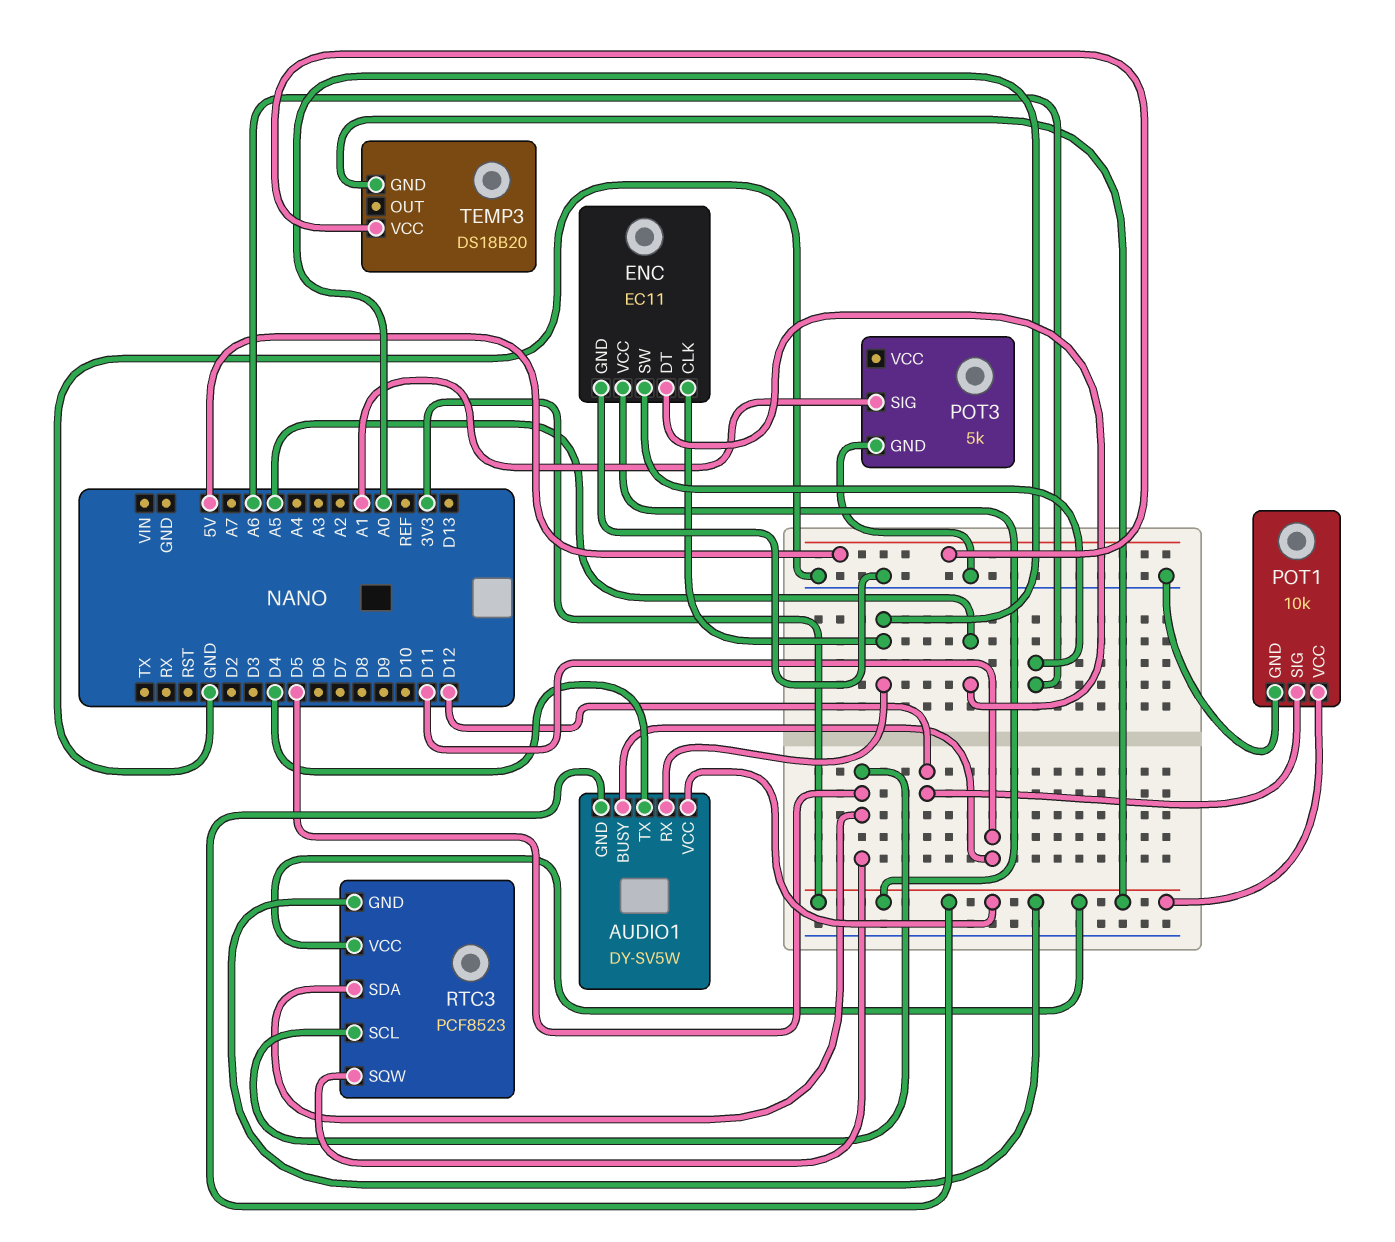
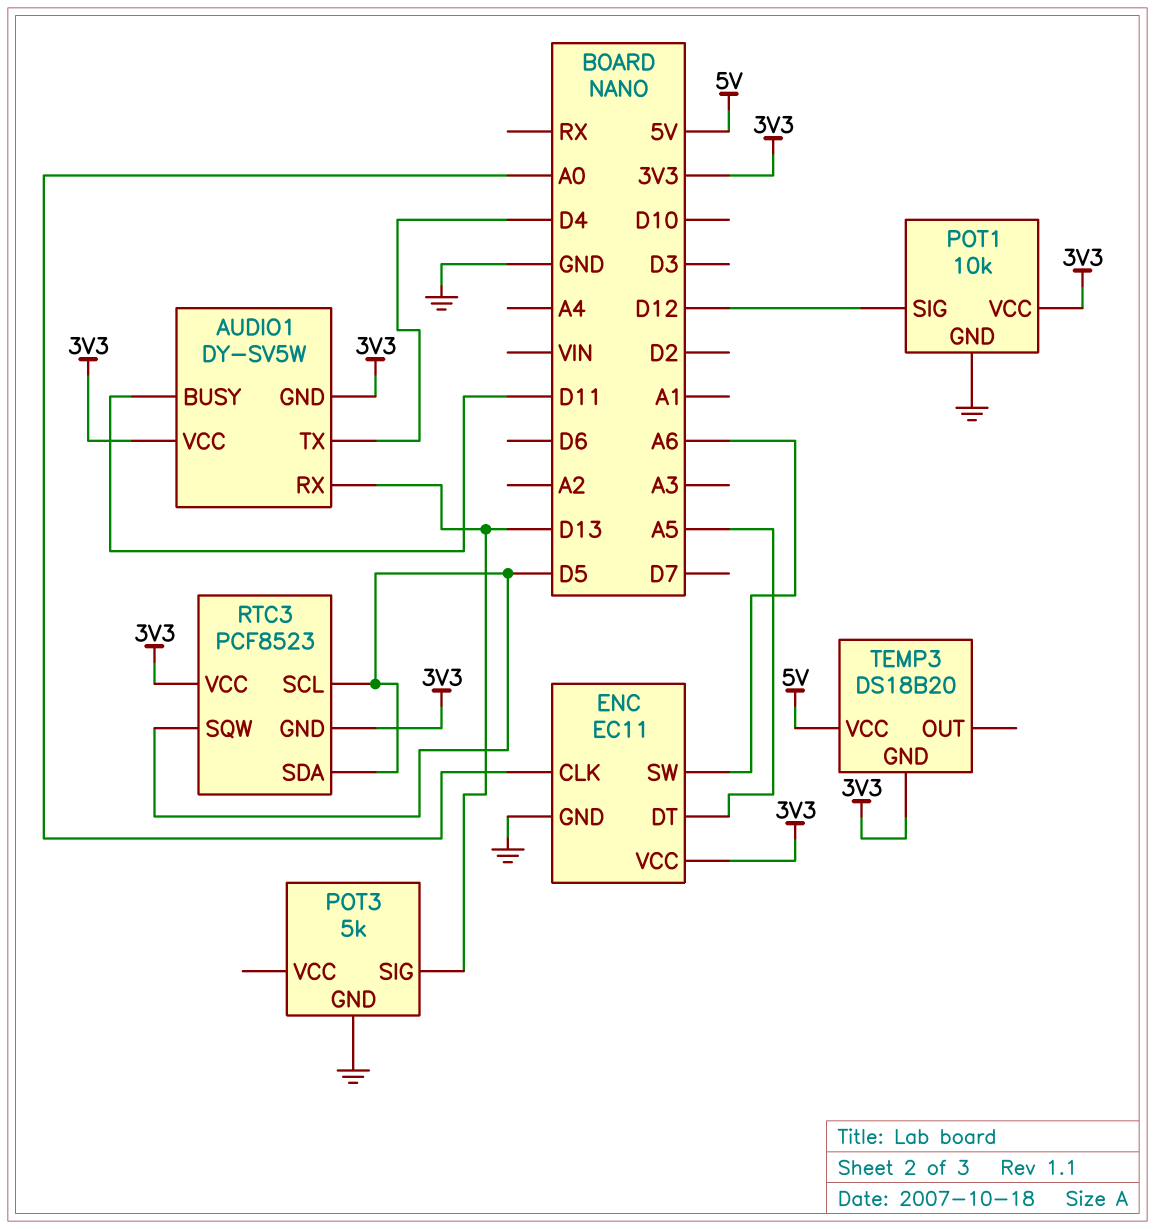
AUDIO1 pin RX: A0 -> D13
POT3 pin SIG: A1 -> D13

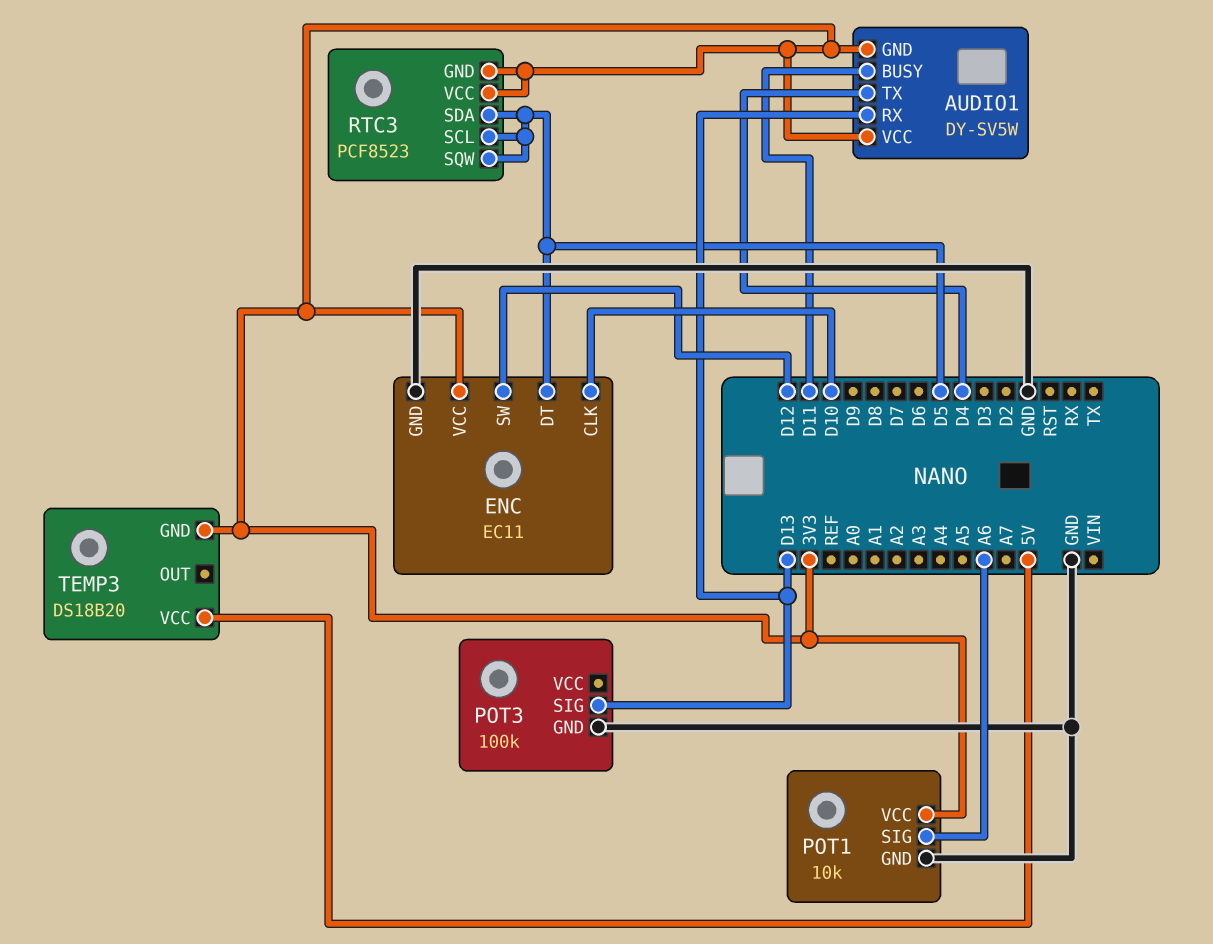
ENC pin CLK: A0 -> D10
ENC pin DT: A5 -> D5
ENC pin SW: A6 -> D12
POT1 pin SIG: D12 -> A6
POT3: 5k -> 100k

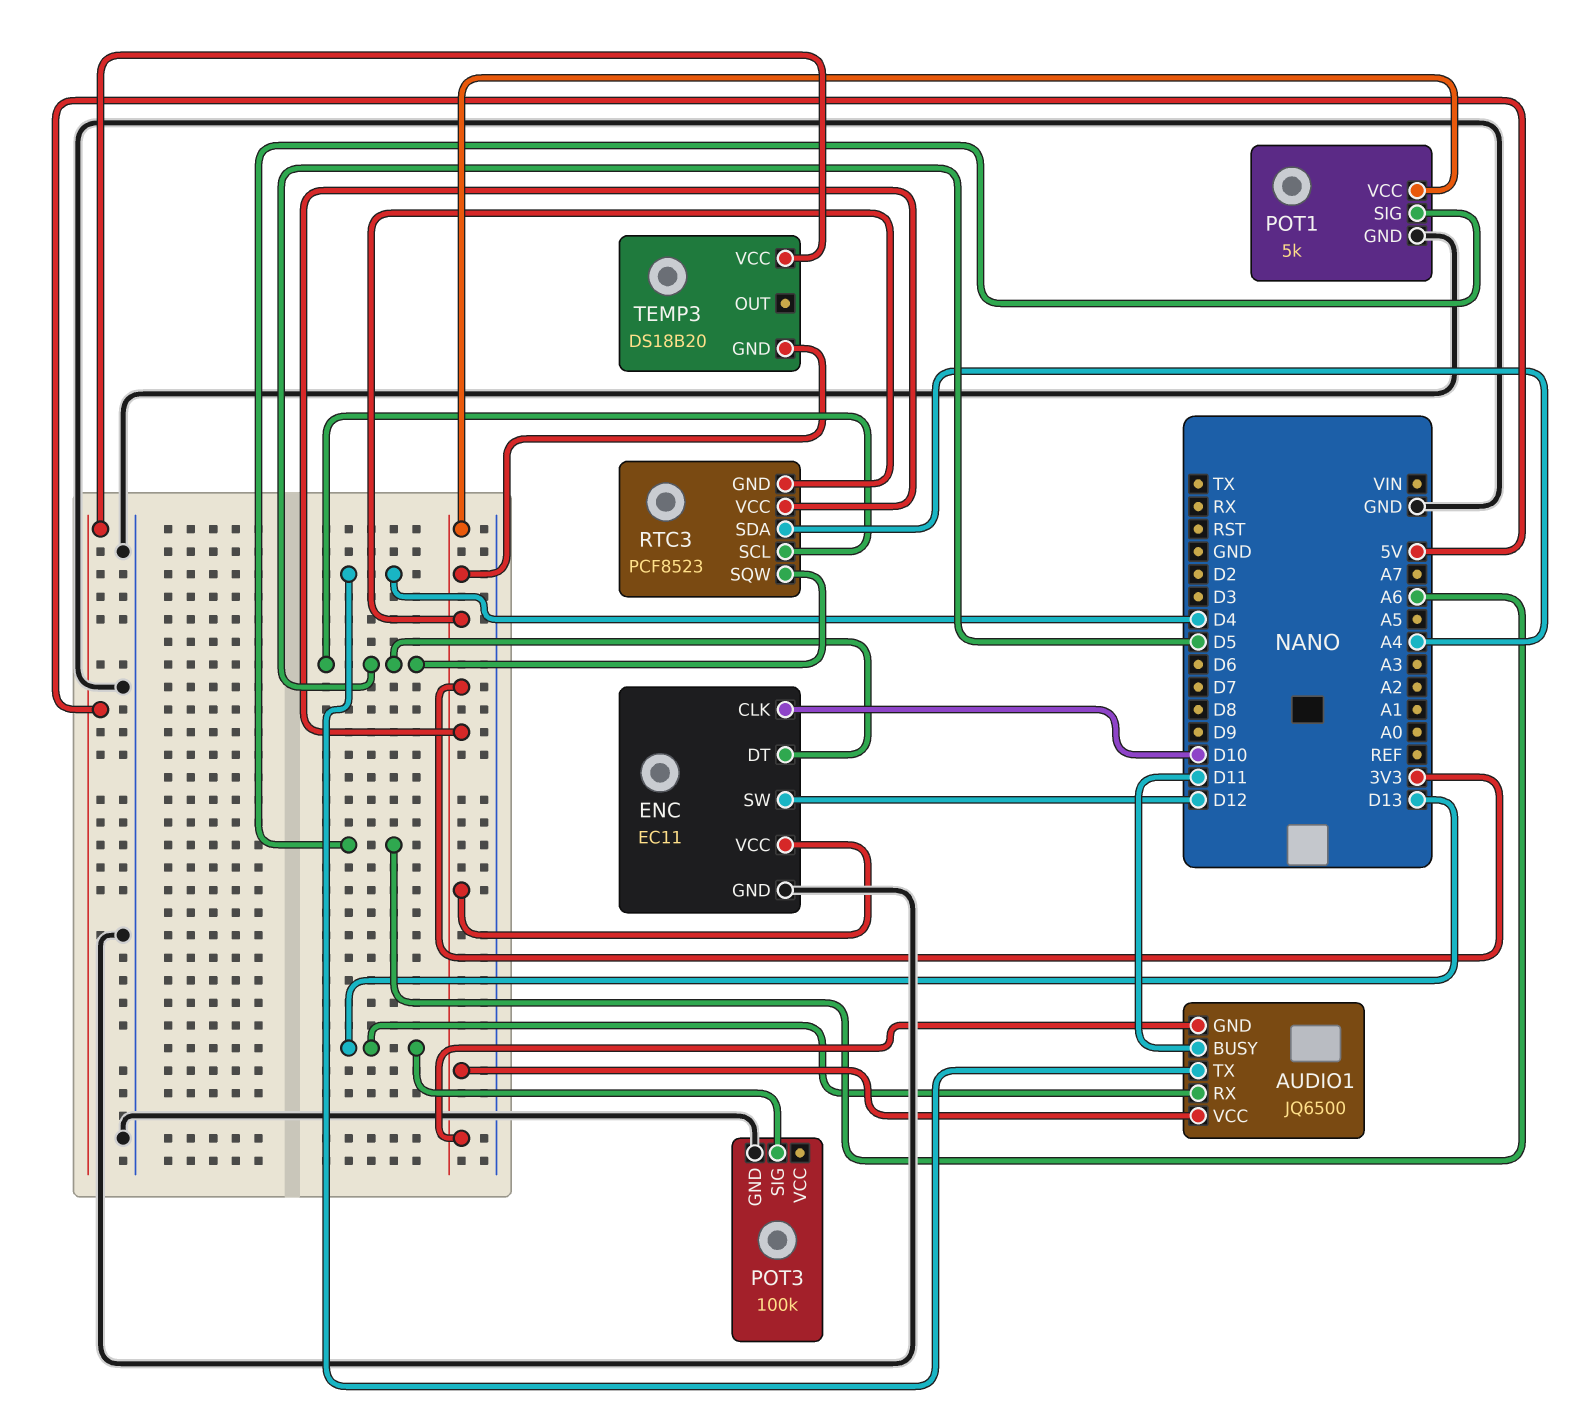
AUDIO1: DY-SV5W -> JQ6500
POT1: 10k -> 5k
RTC3 pin SDA: D5 -> A4

